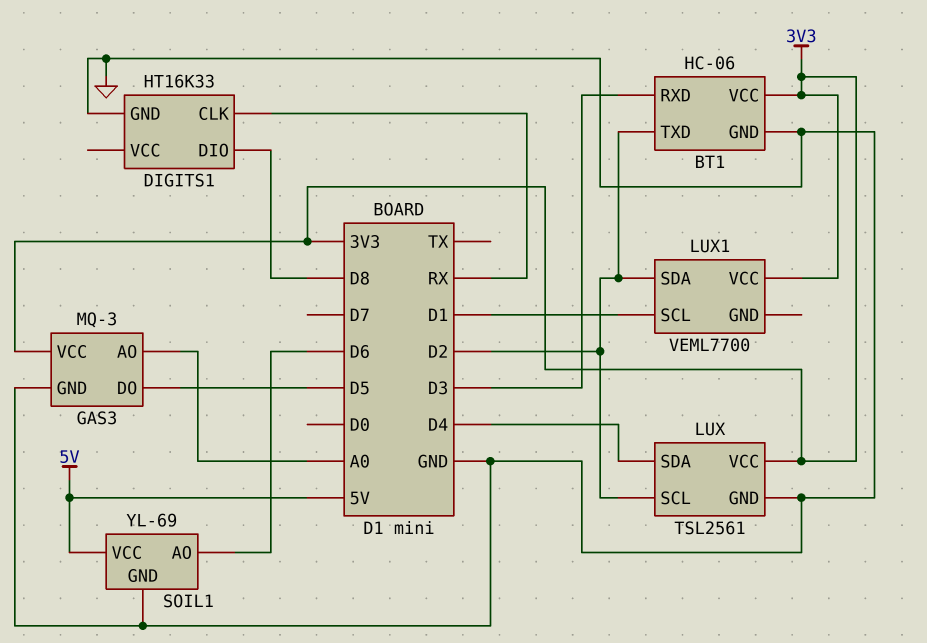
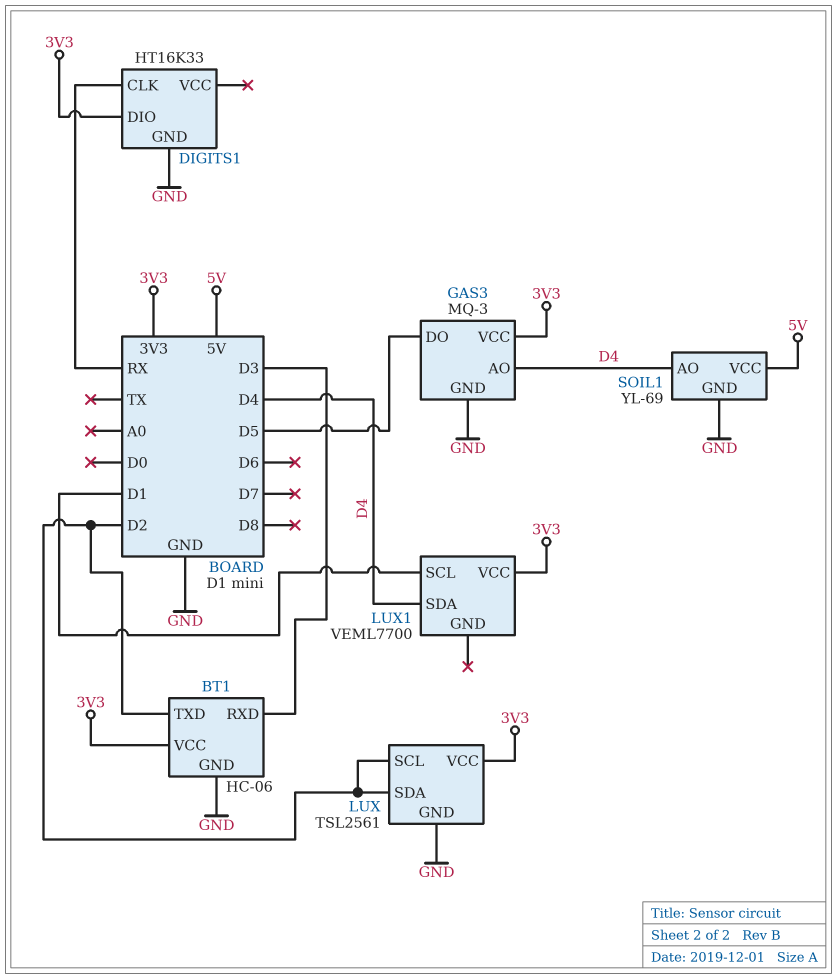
DIGITS1 pin DIO: D8 -> 3V3
GAS3 pin AO: A0 -> D4
LUX pin SDA: D4 -> D2
LUX1 pin SDA: D2 -> D4
SOIL1 pin AO: D6 -> D4

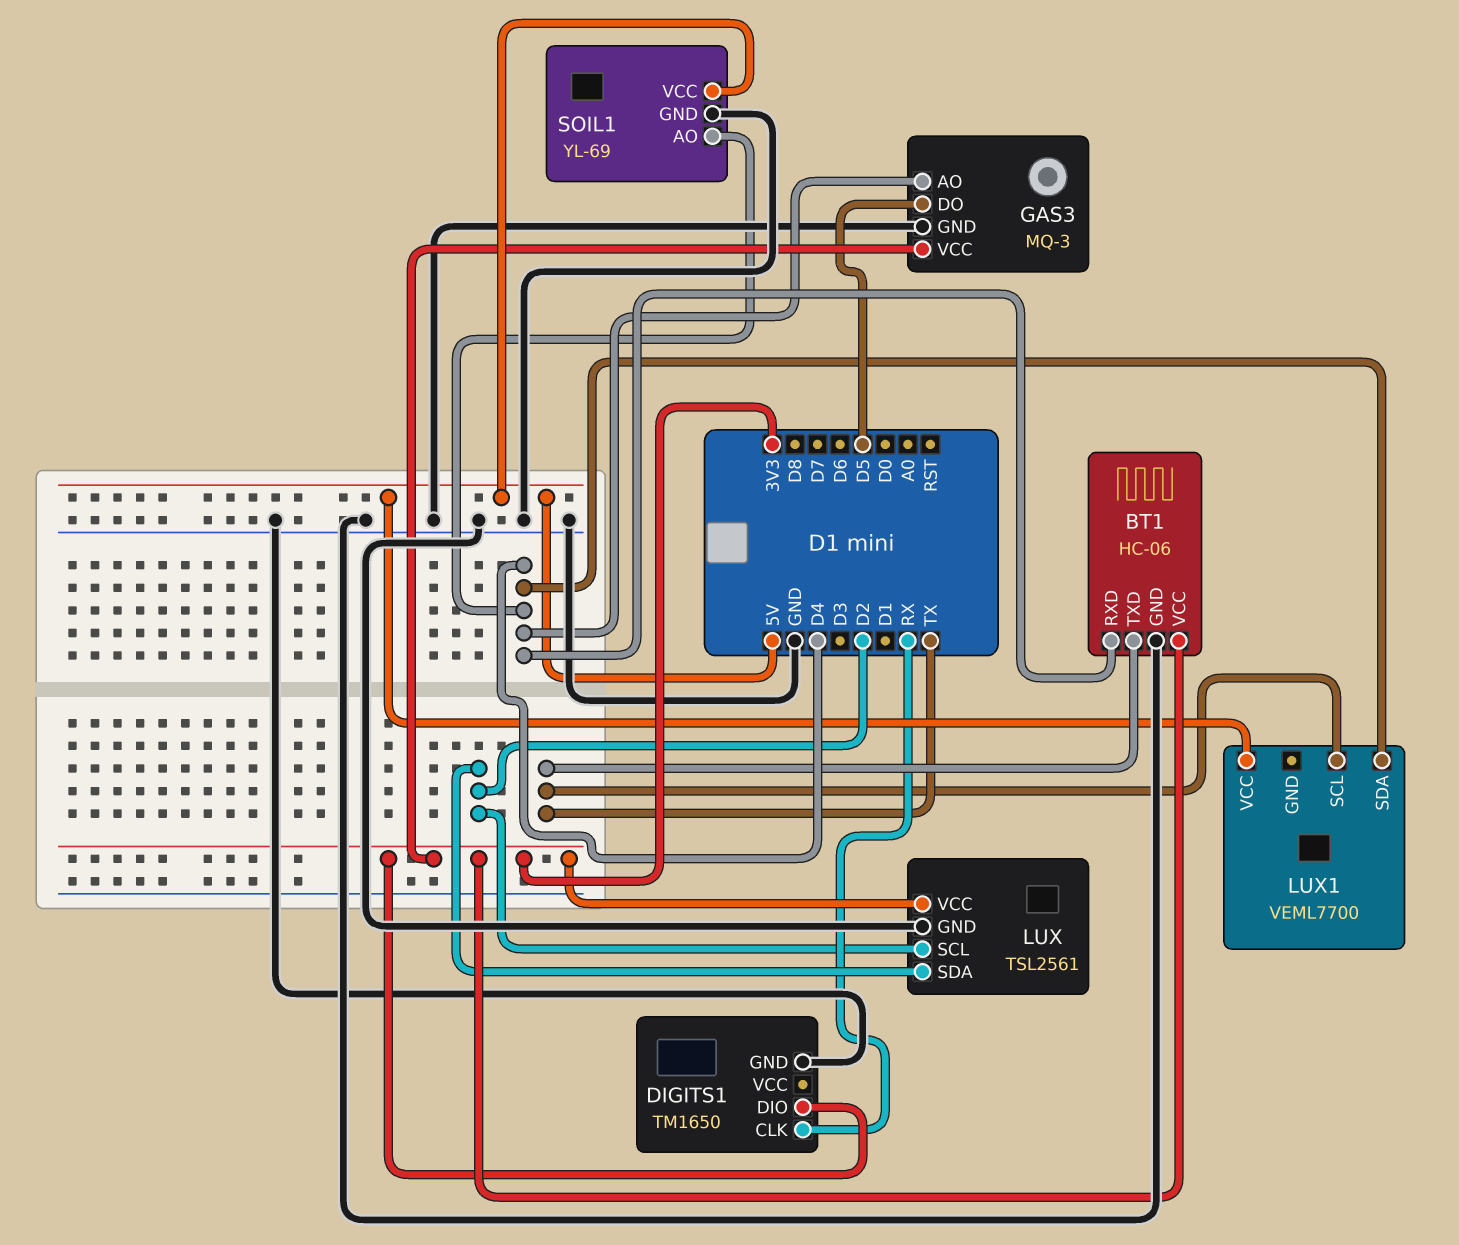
BT1 pin RXD: D3 -> D4
BT1 pin TXD: D2 -> TX
DIGITS1: HT16K33 -> TM1650
LUX1 pin SCL: D1 -> TX
LUX1 pin VCC: 3V3 -> 5V

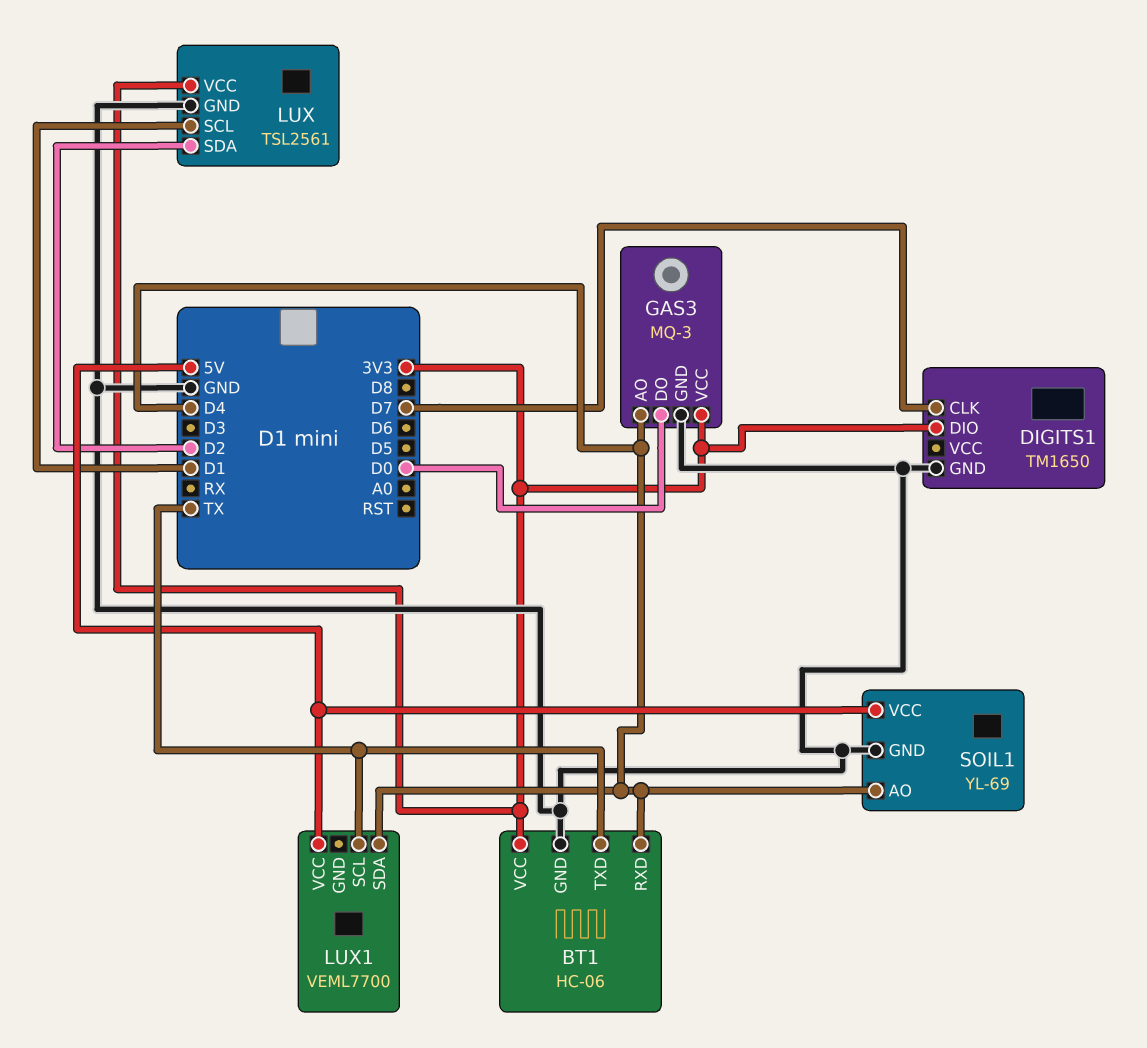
DIGITS1 pin CLK: RX -> D7
GAS3 pin DO: D5 -> D0
LUX pin SCL: D2 -> D1

